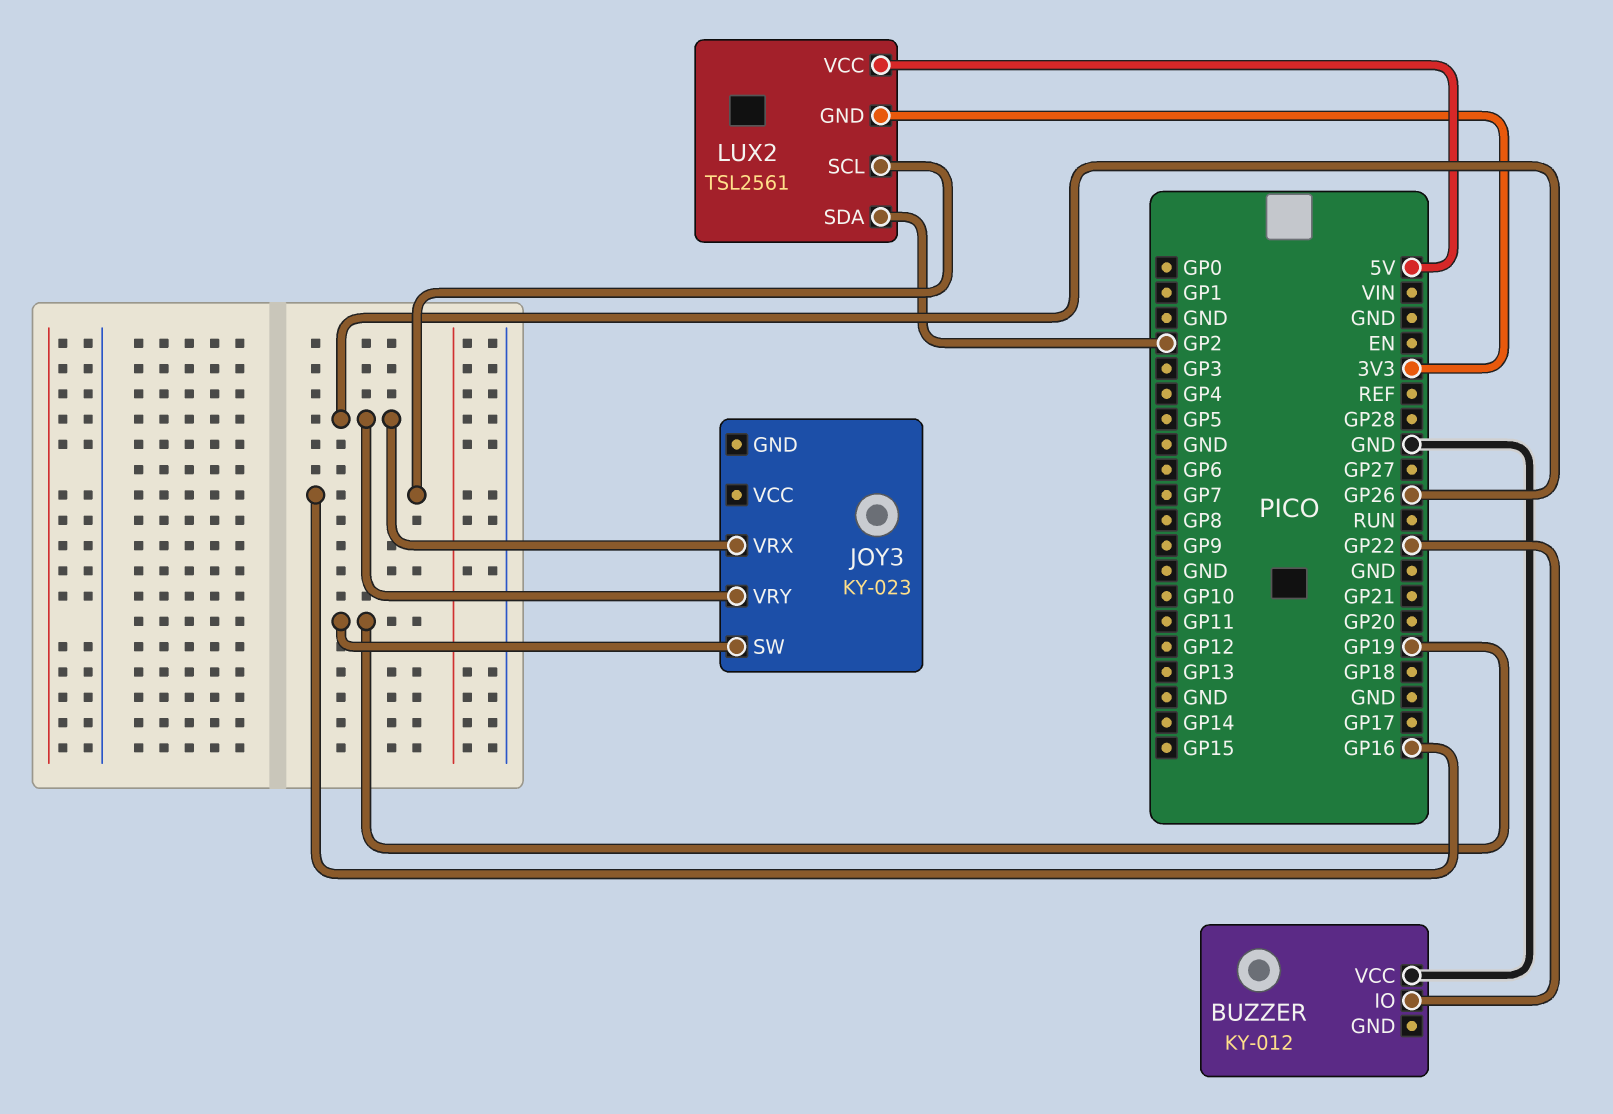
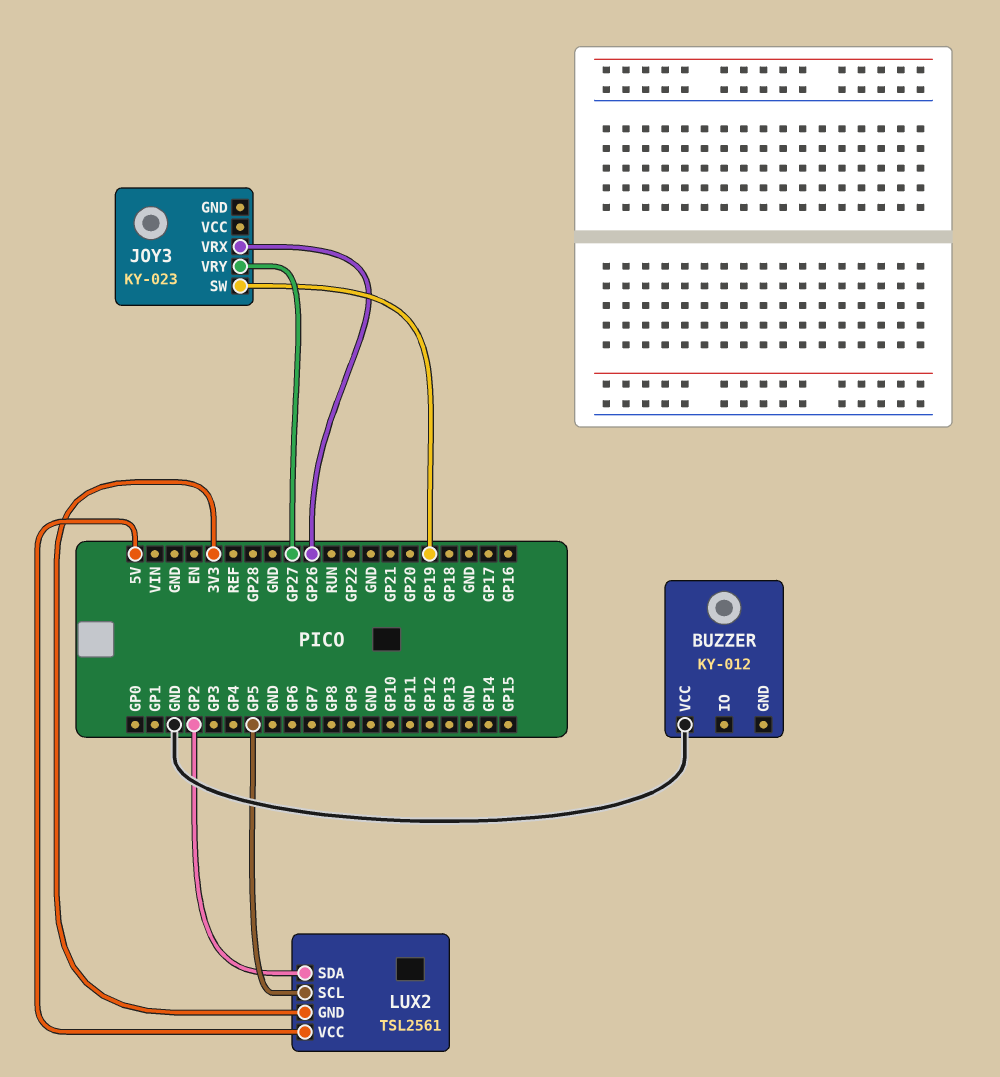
BUZZER pin IO: GP22 -> none
JOY3 pin VRY: GP26 -> GP27
LUX2 pin SCL: GP16 -> GP5

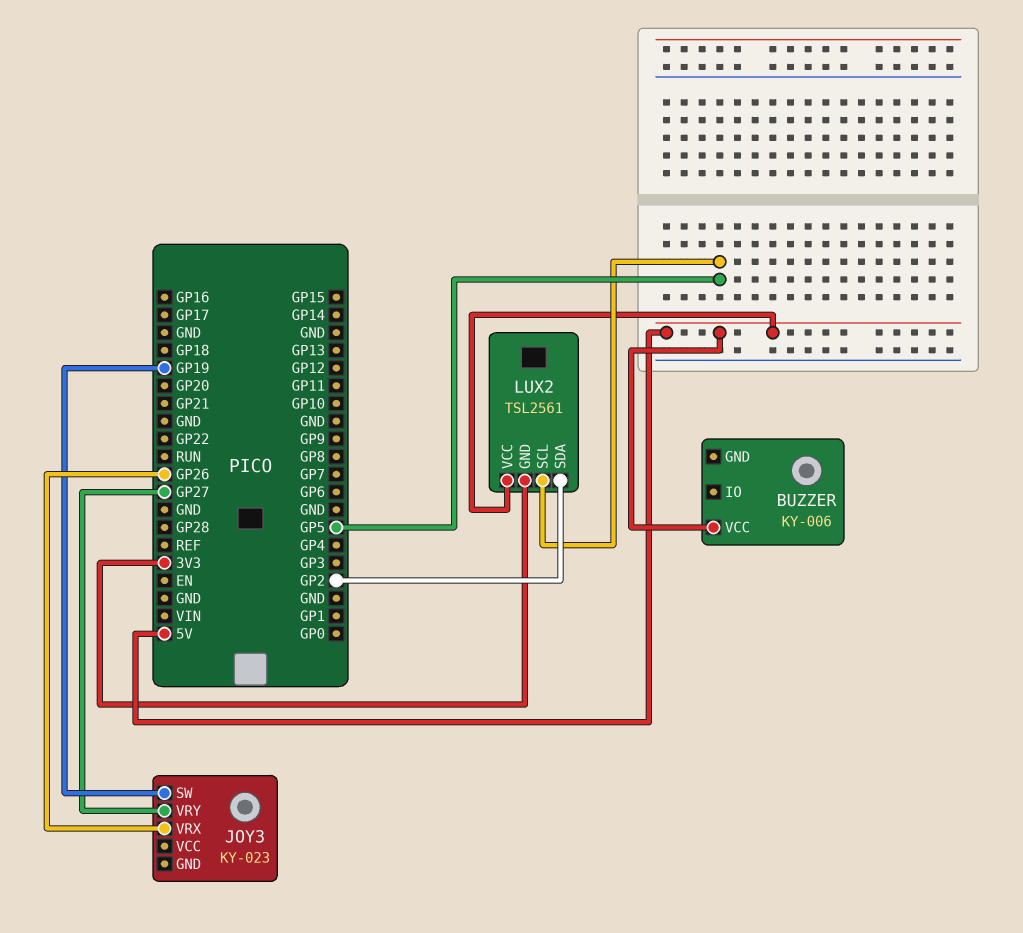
BUZZER: KY-012 -> KY-006
BUZZER pin VCC: GND -> 5V

